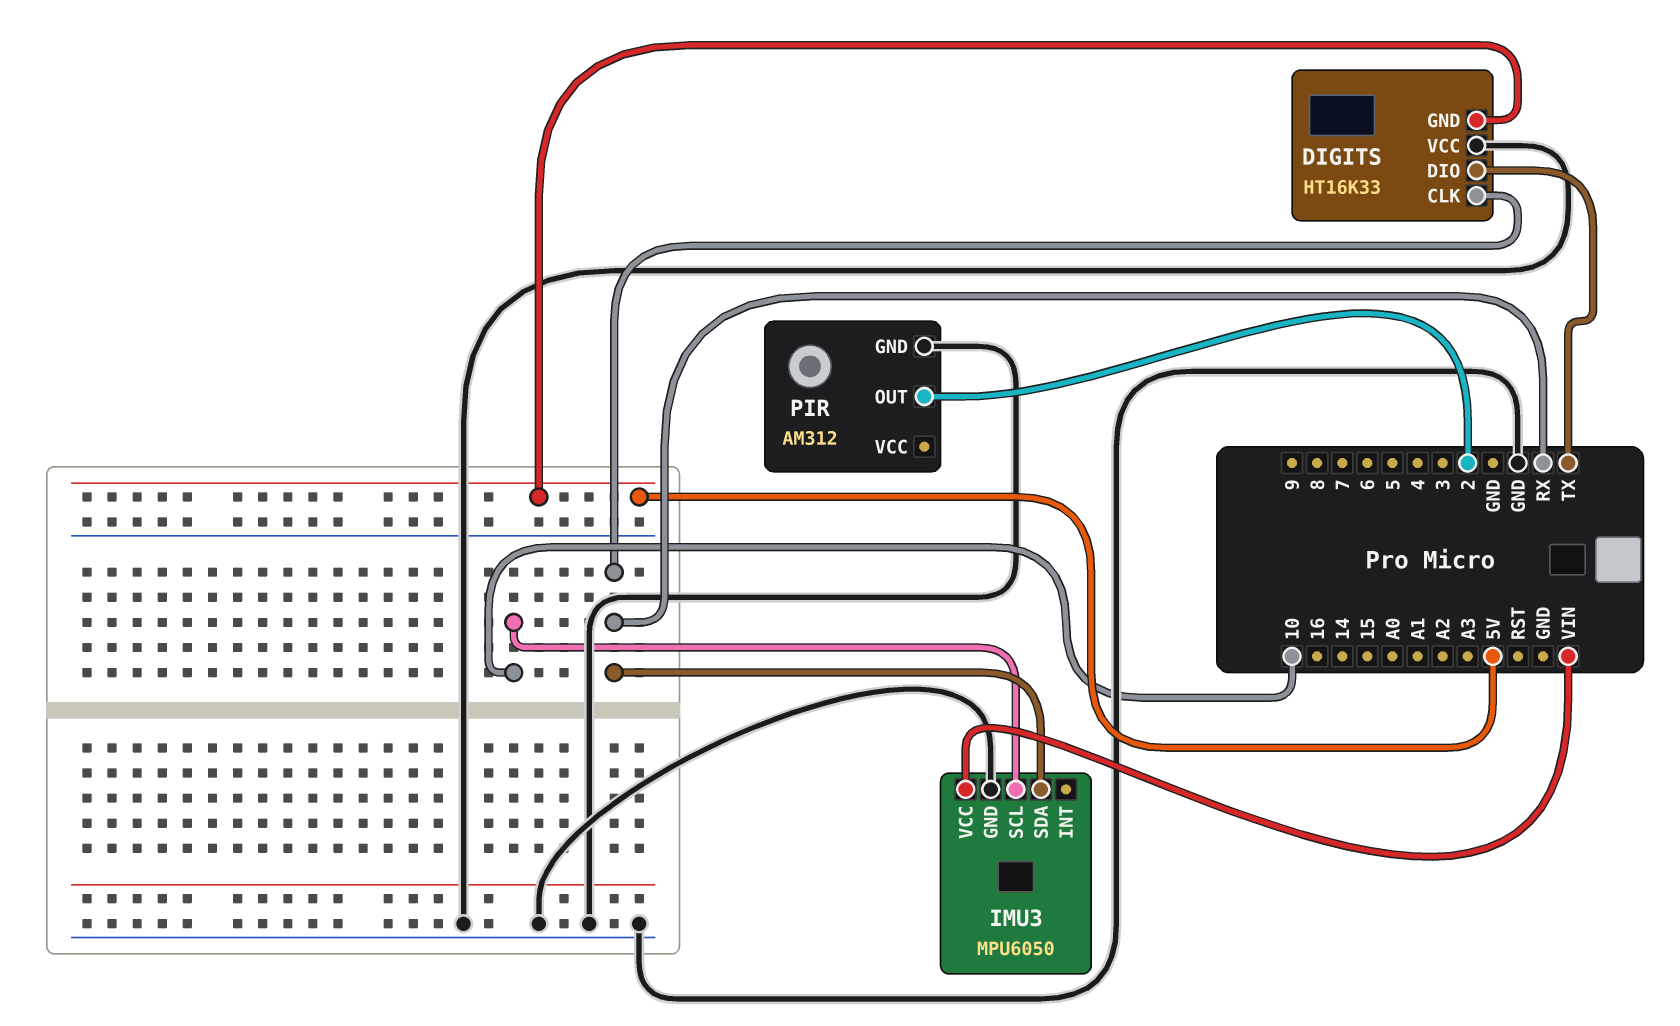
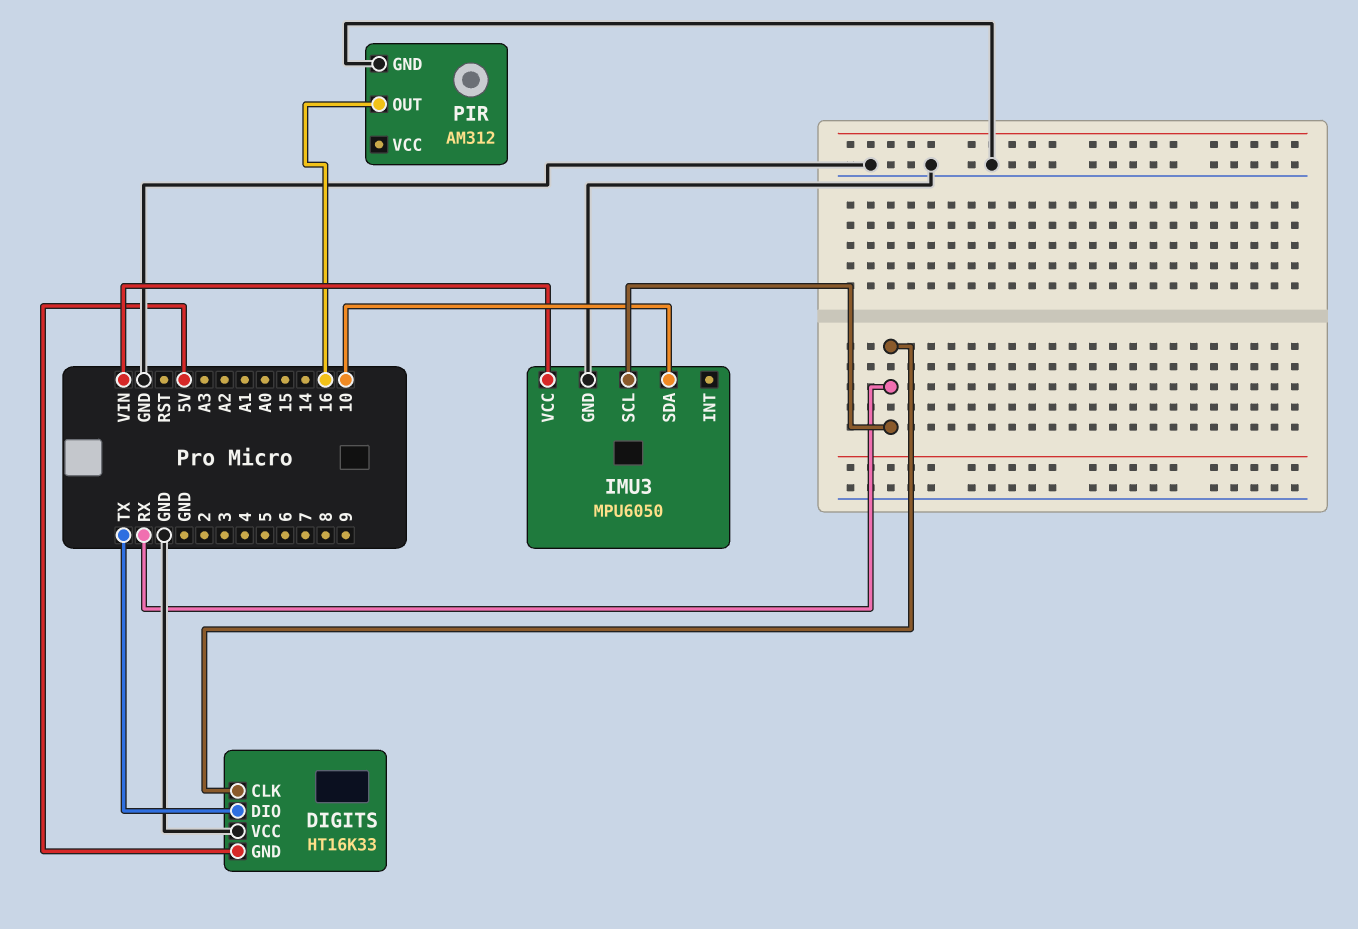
IMU3 pin SCL: 10 -> RX
IMU3 pin SDA: RX -> 10
PIR pin OUT: 2 -> 16

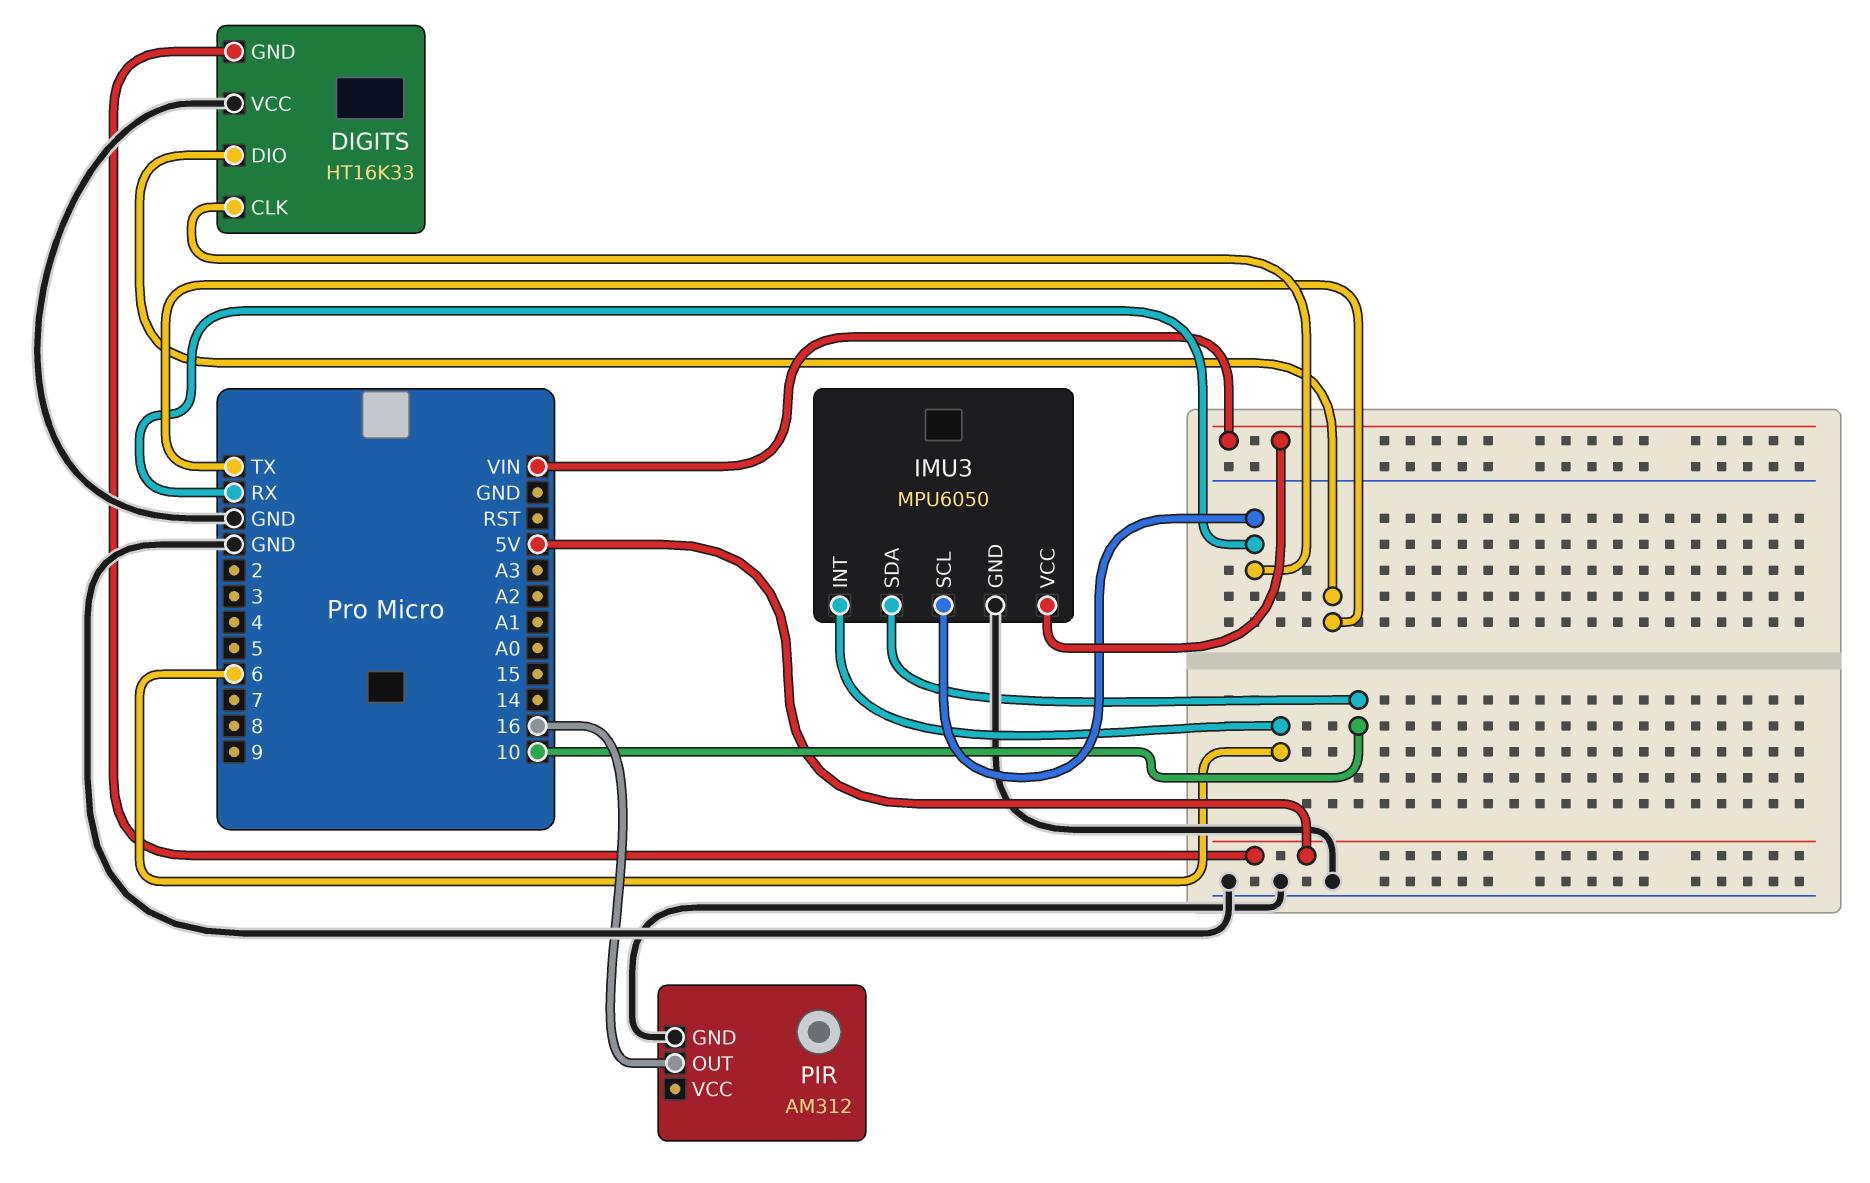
IMU3 pin INT: none -> 6

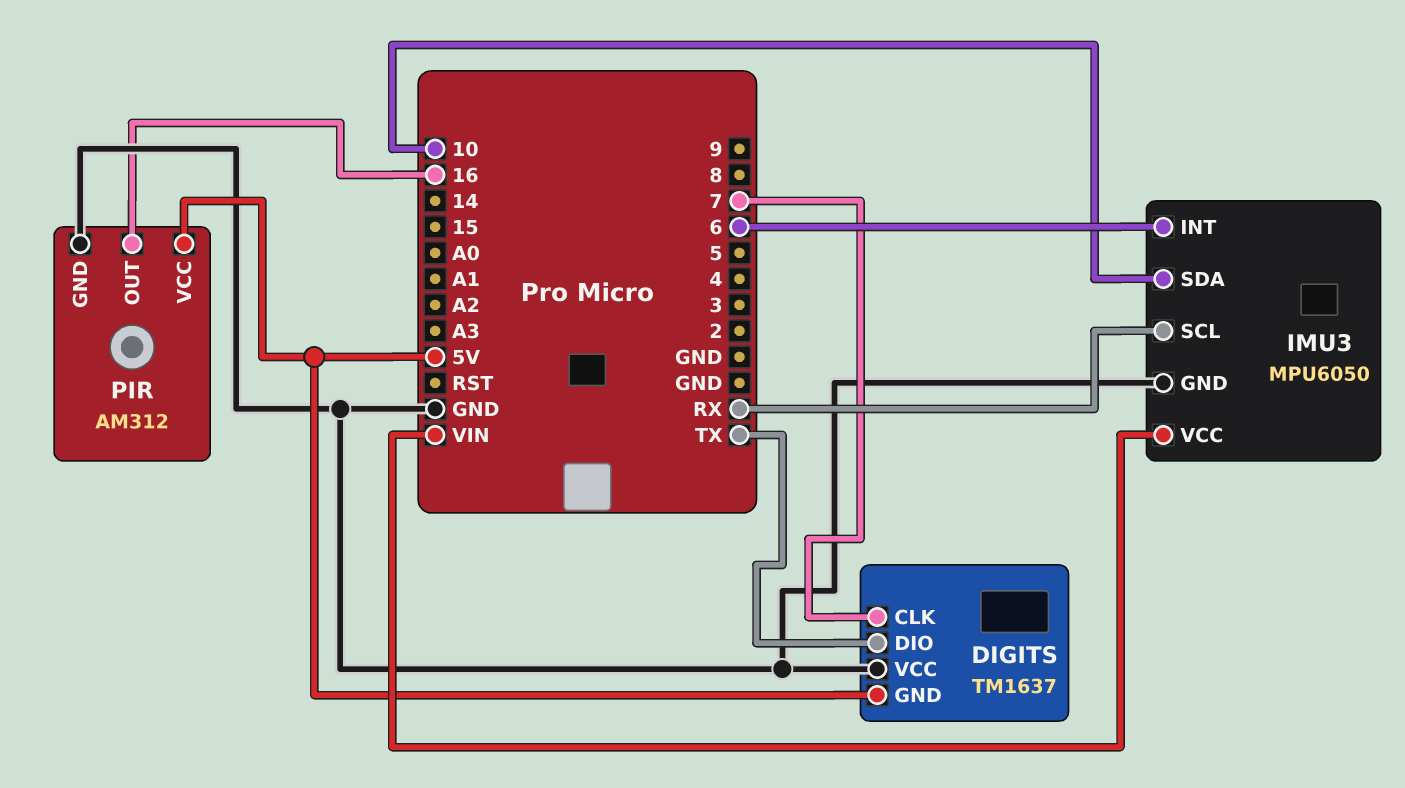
DIGITS: HT16K33 -> TM1637
DIGITS pin CLK: RX -> 7
PIR pin VCC: none -> 5V

